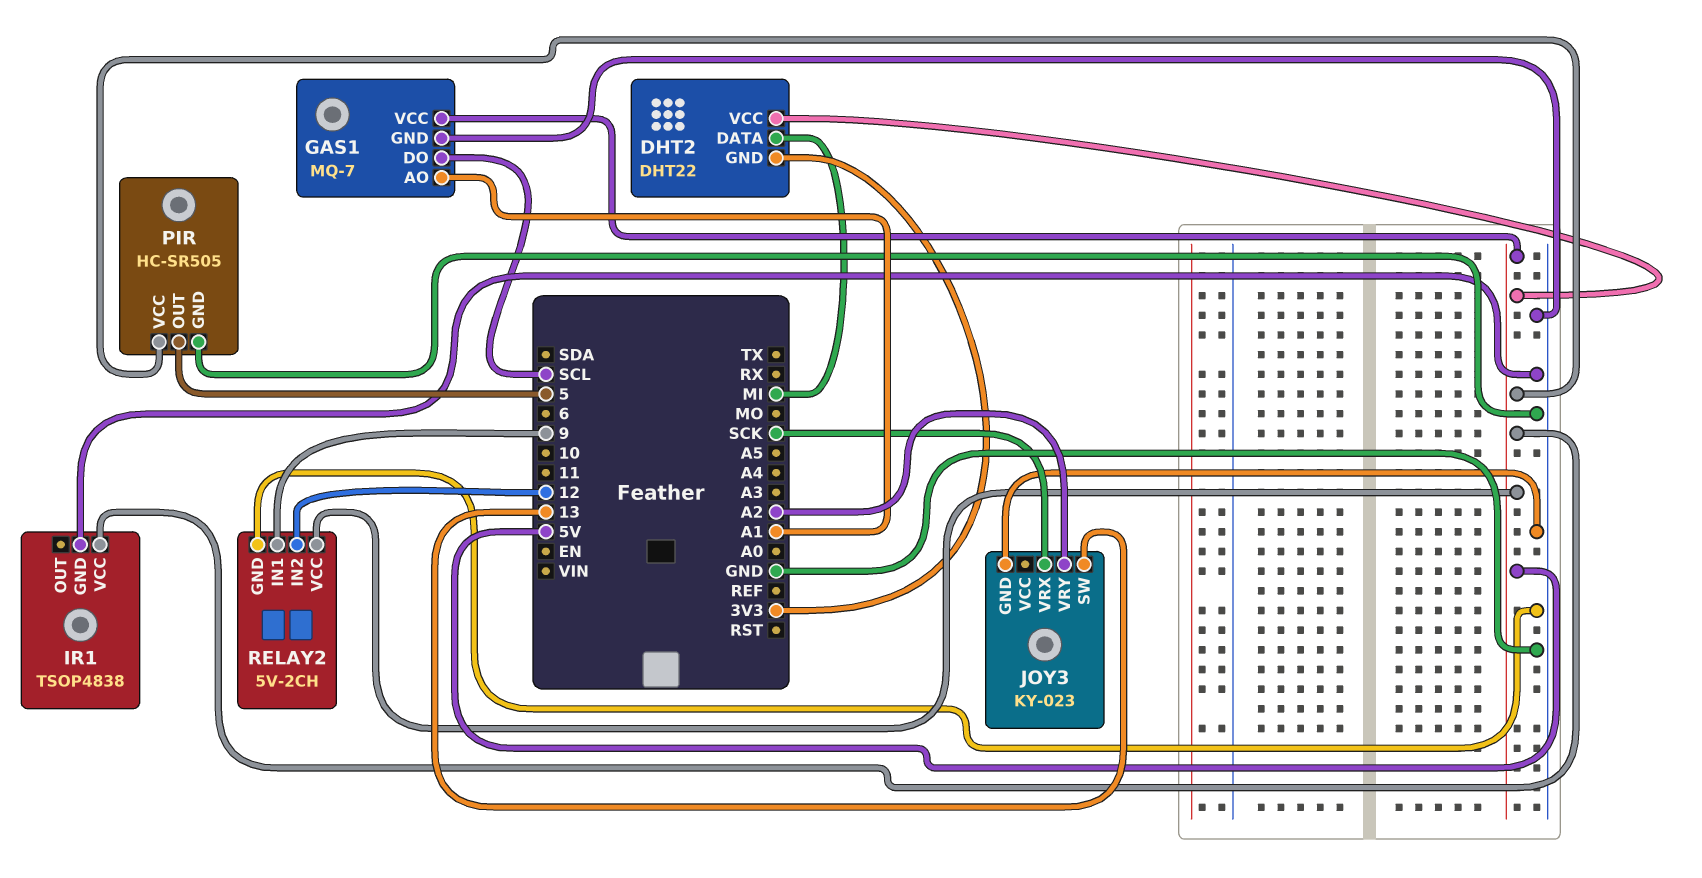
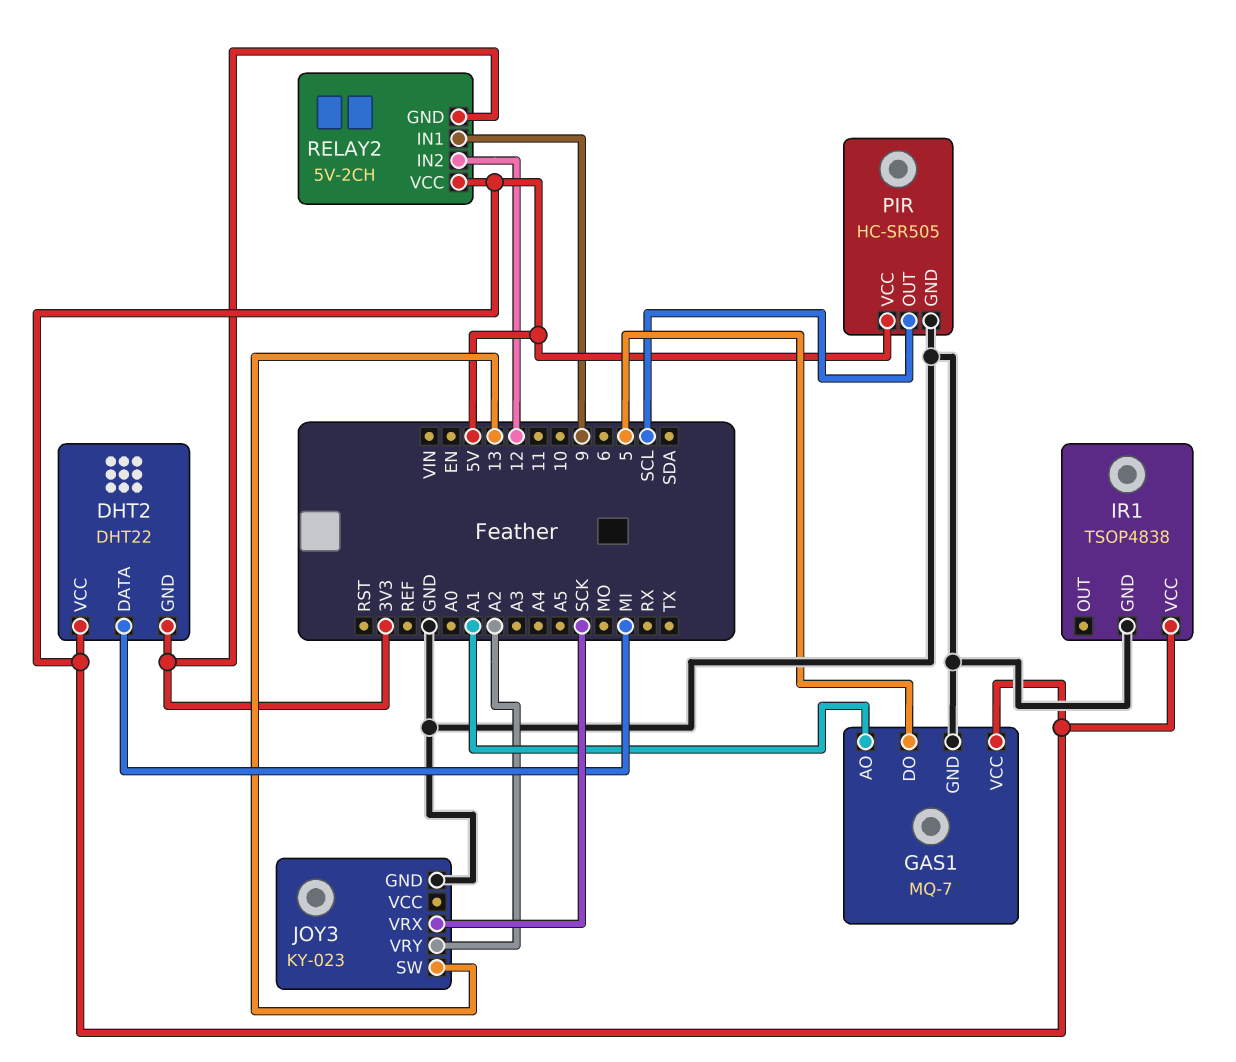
GAS1 pin DO: SCL -> 5
PIR pin OUT: 5 -> SCL
RELAY2 pin GND: GND -> 3V3

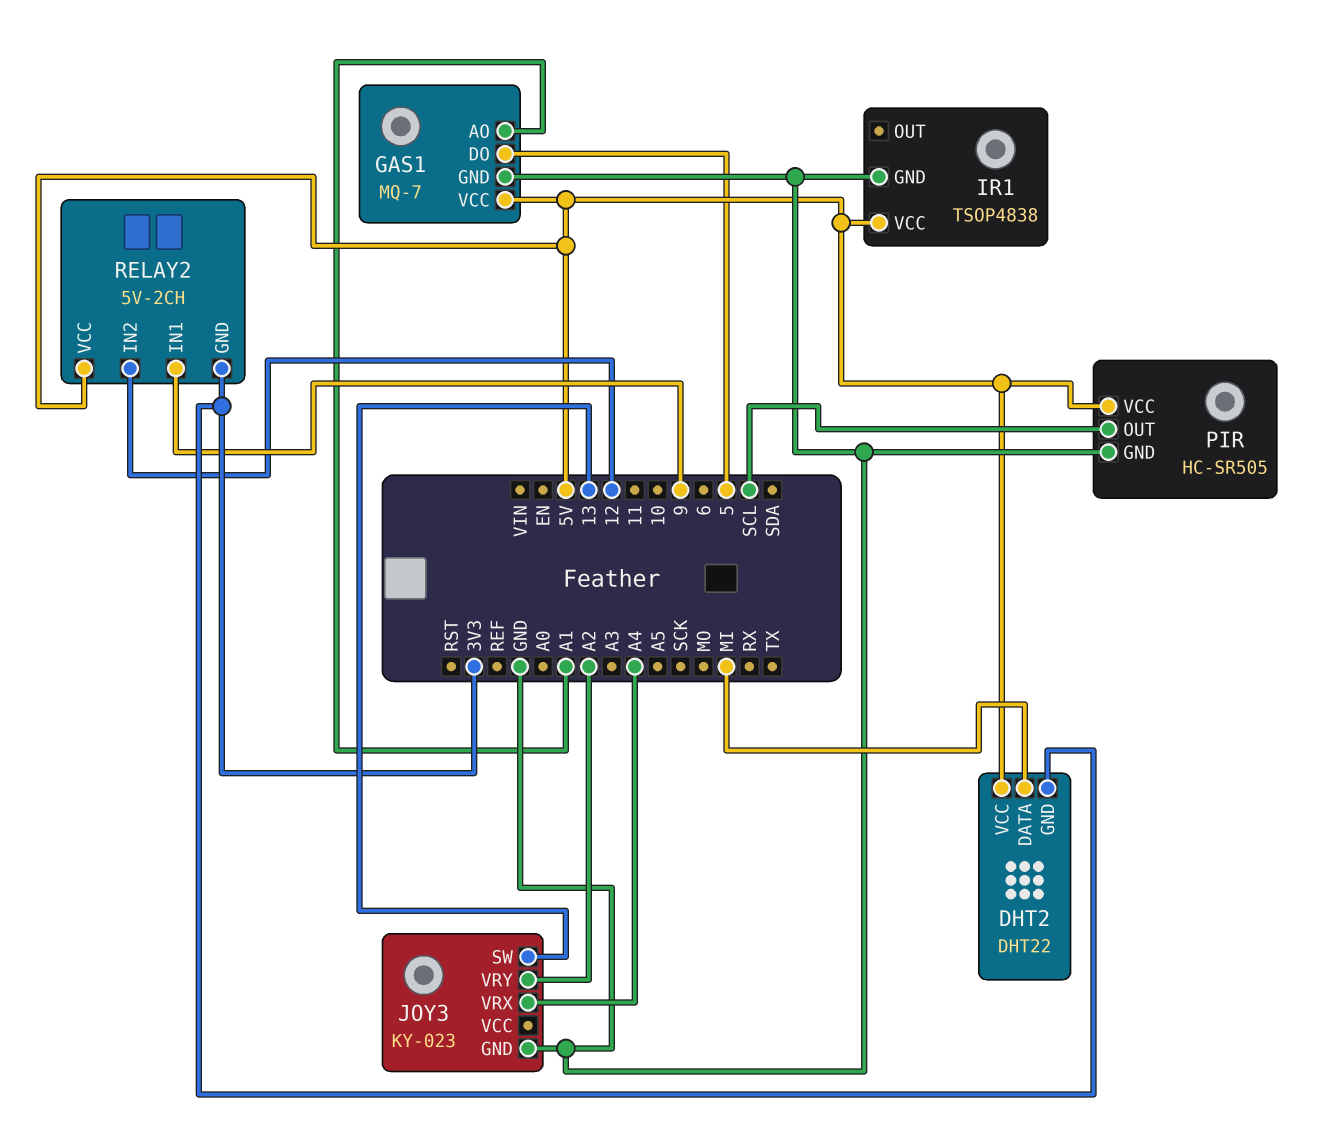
JOY3 pin VRX: SCK -> A4

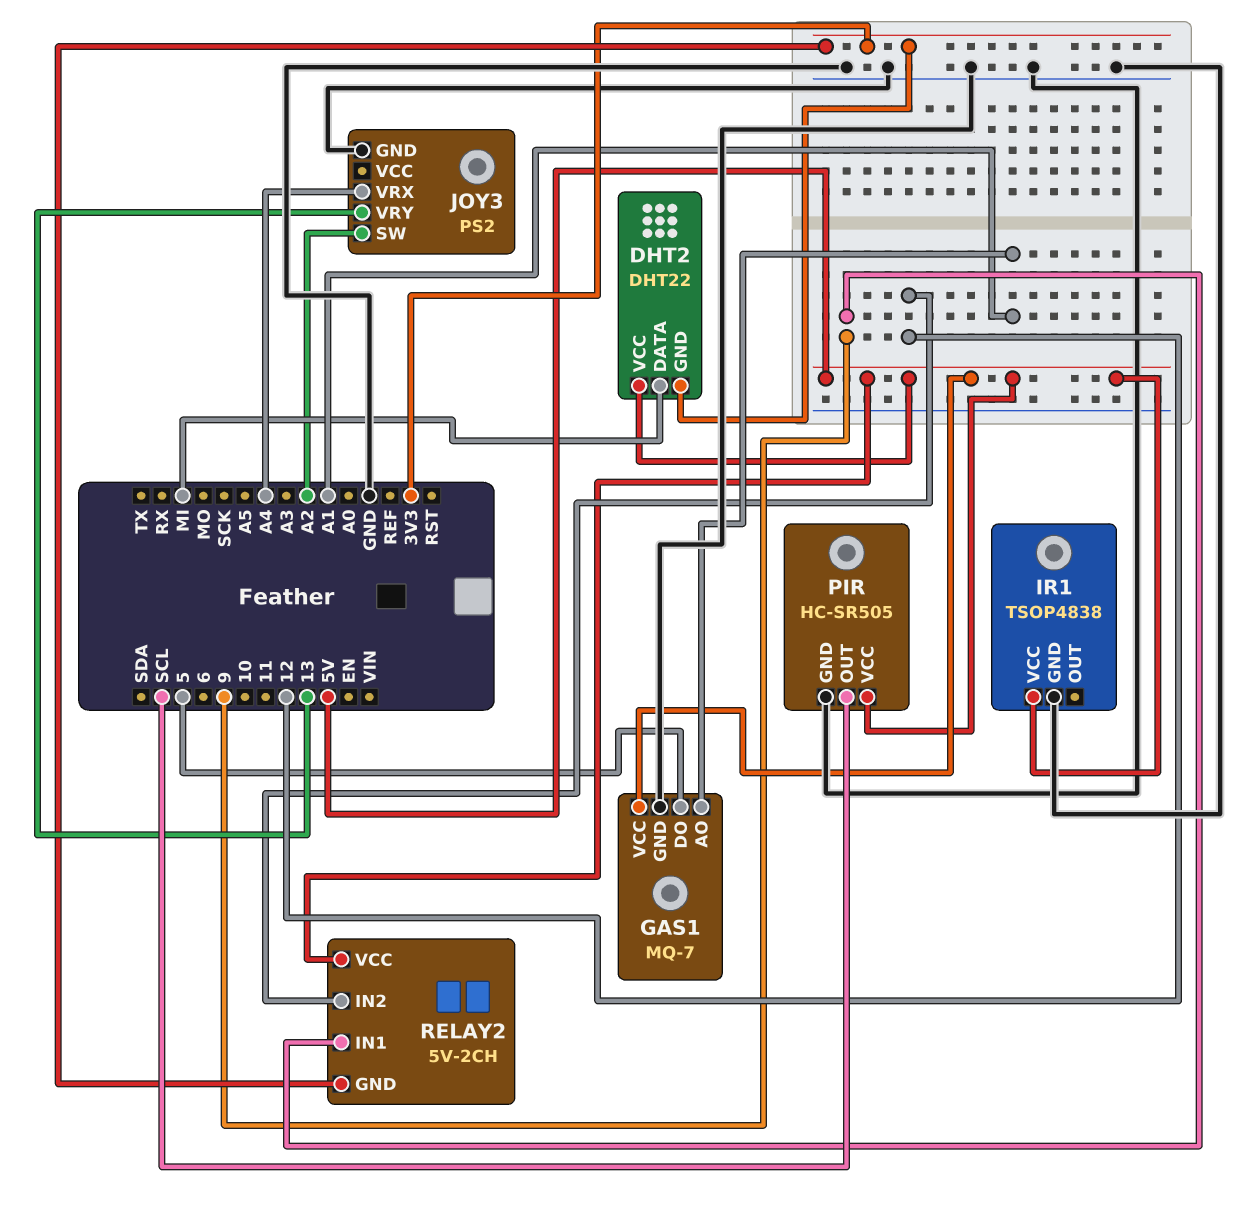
JOY3: KY-023 -> PS2
JOY3 pin SW: 13 -> A2
JOY3 pin VRY: A2 -> 13

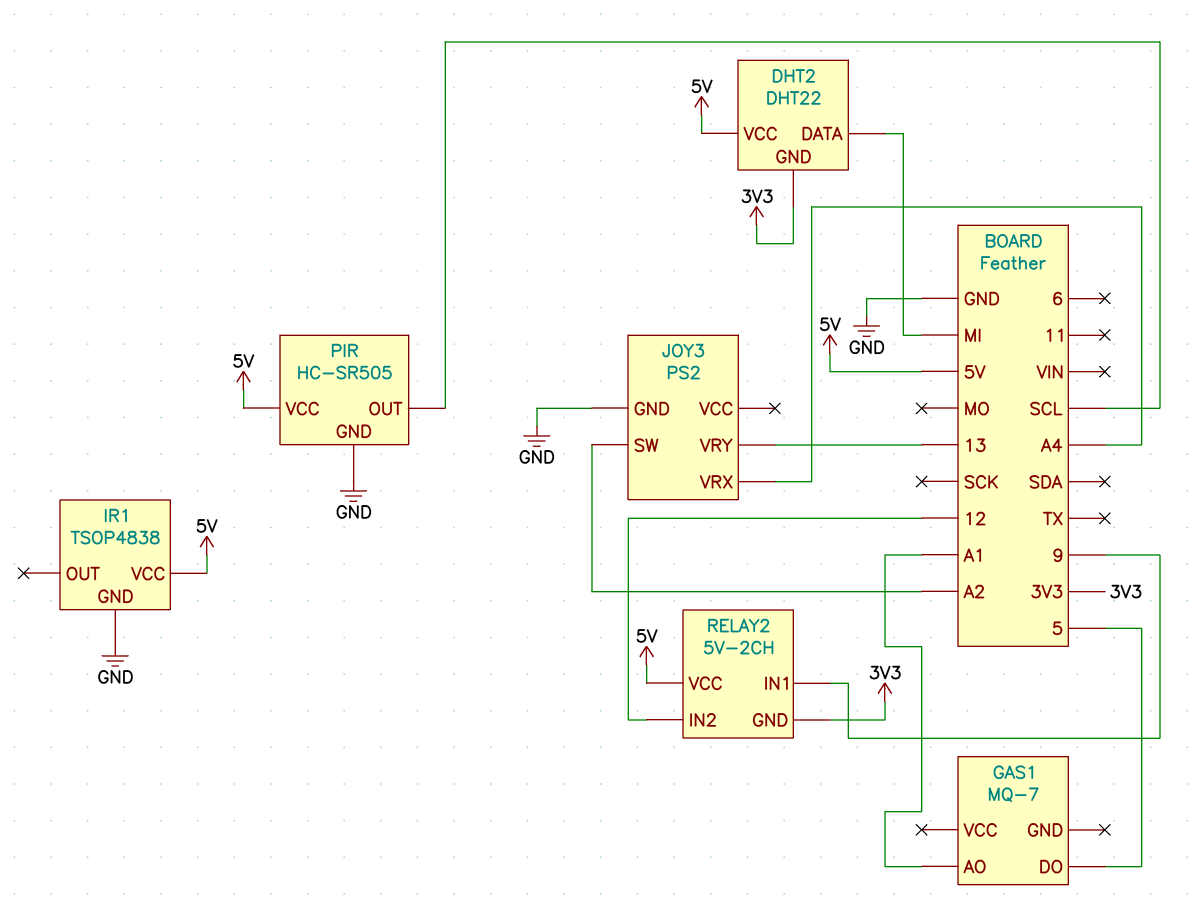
GAS1 pin GND: GND -> none
GAS1 pin VCC: 5V -> none

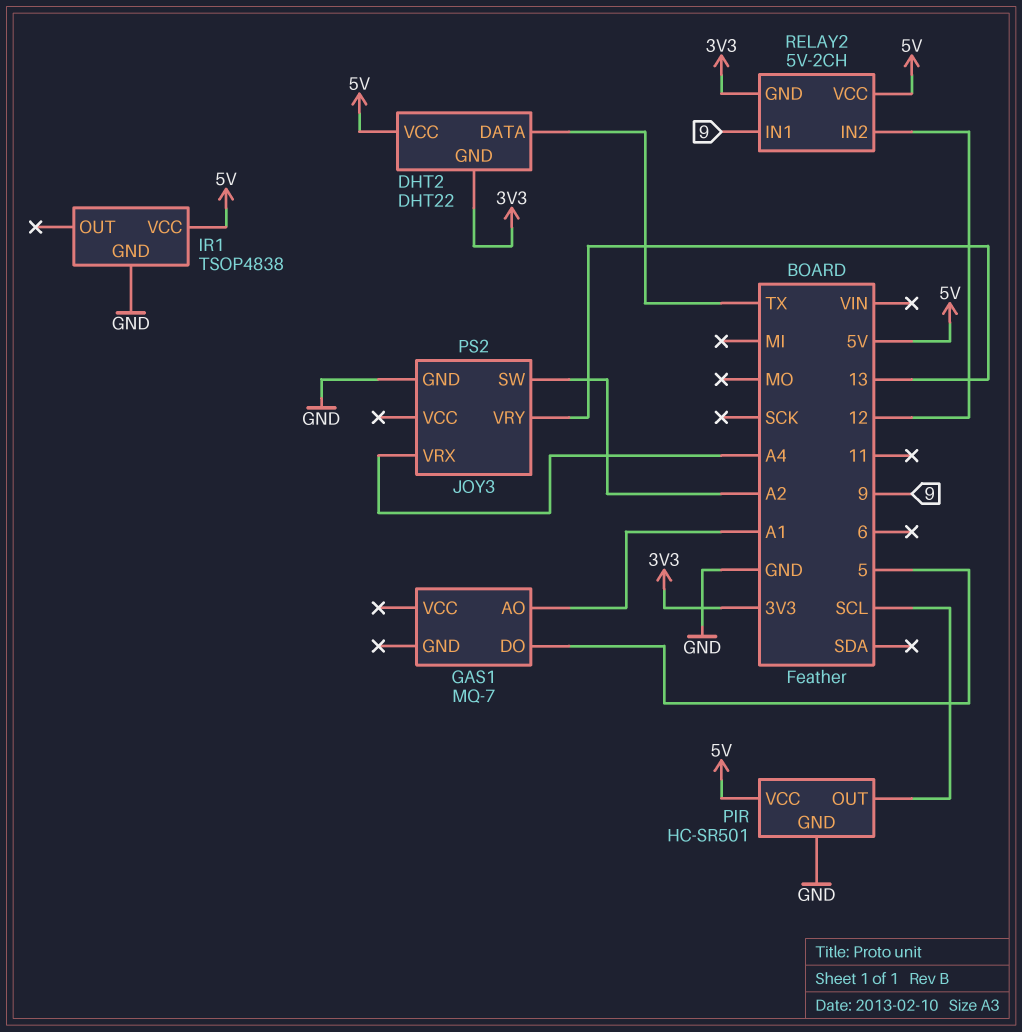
DHT2 pin DATA: MI -> TX
PIR: HC-SR505 -> HC-SR501

